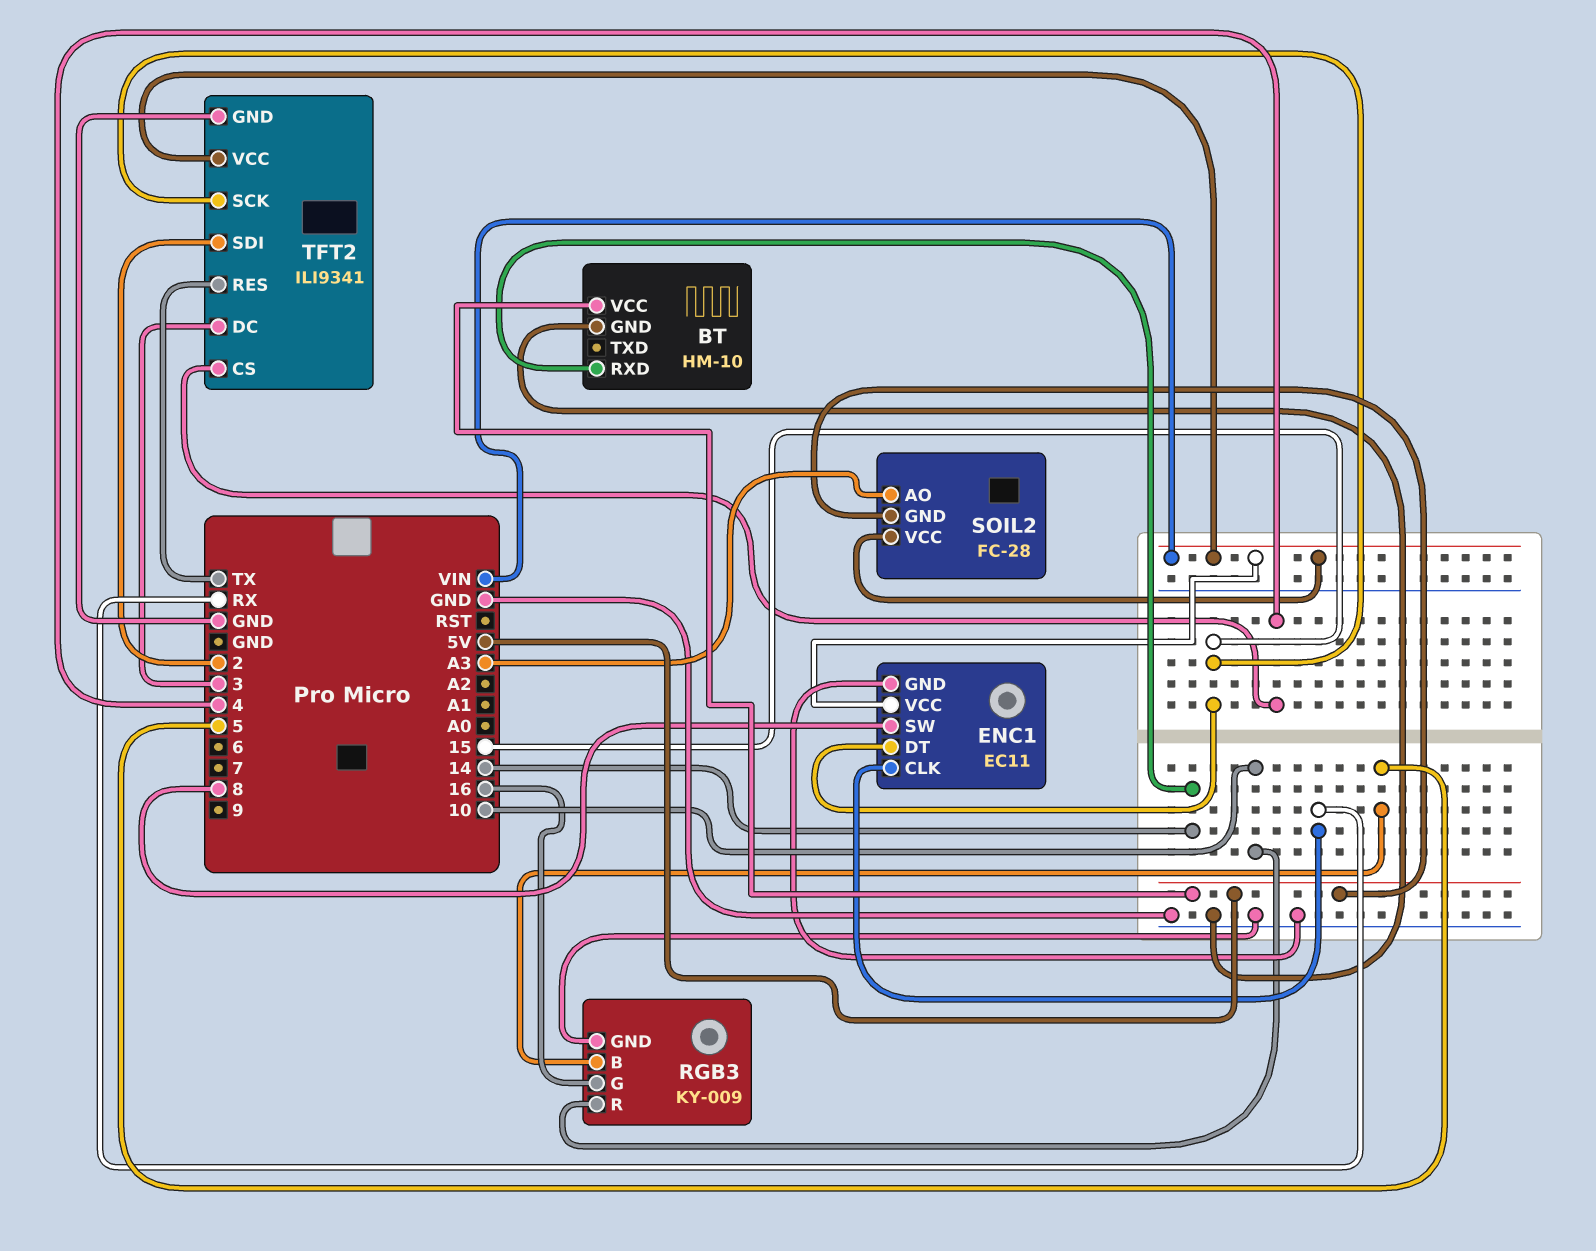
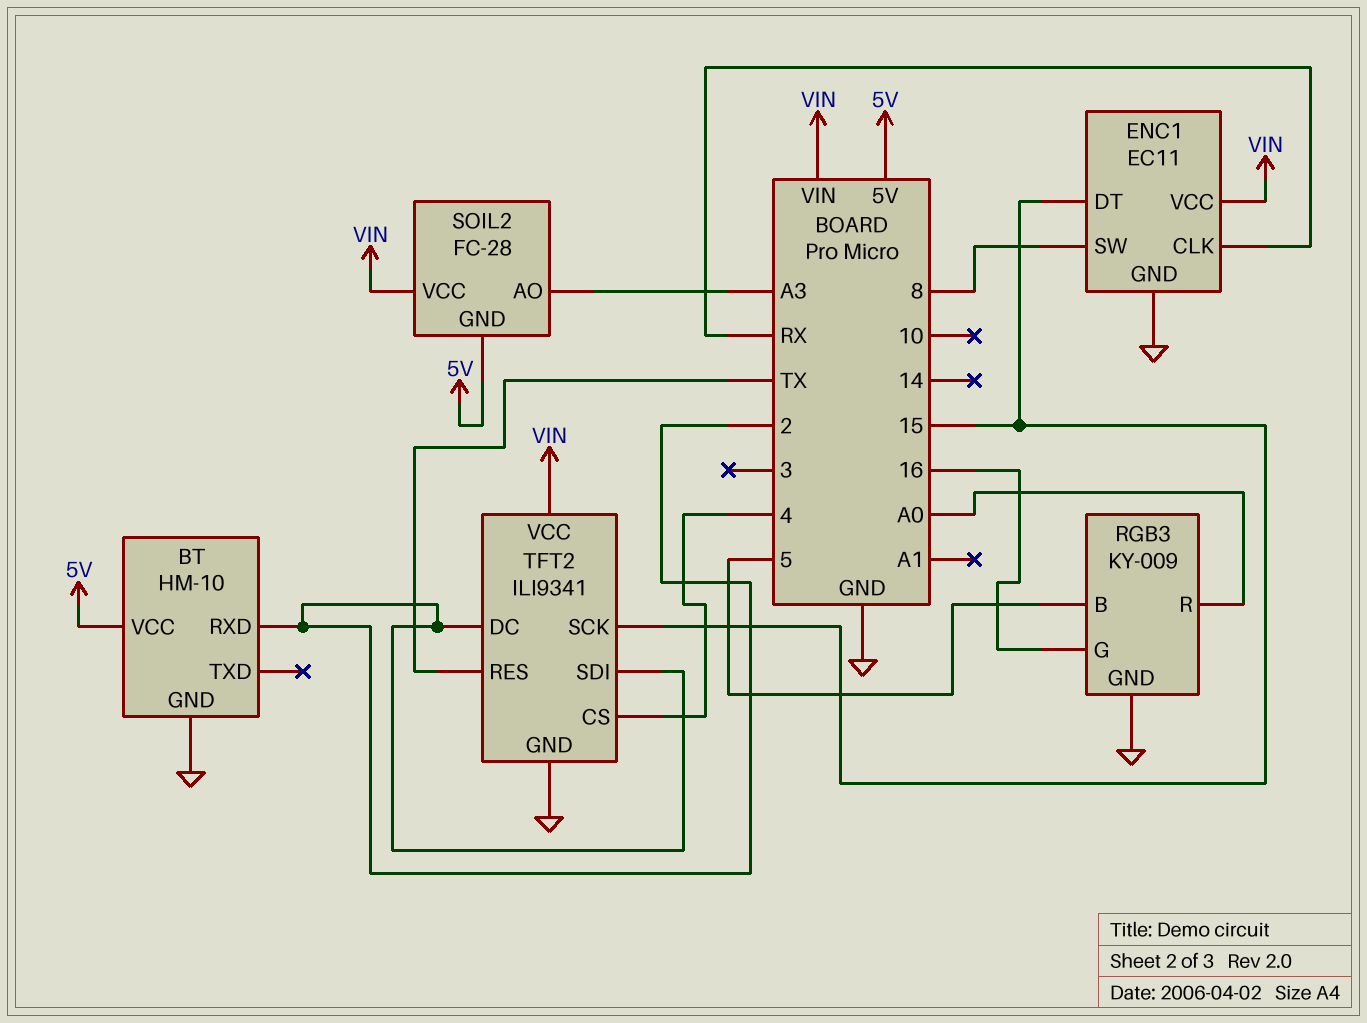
BT pin RXD: 14 -> 2
RGB3 pin R: 10 -> A0
TFT2 pin DC: 3 -> 2

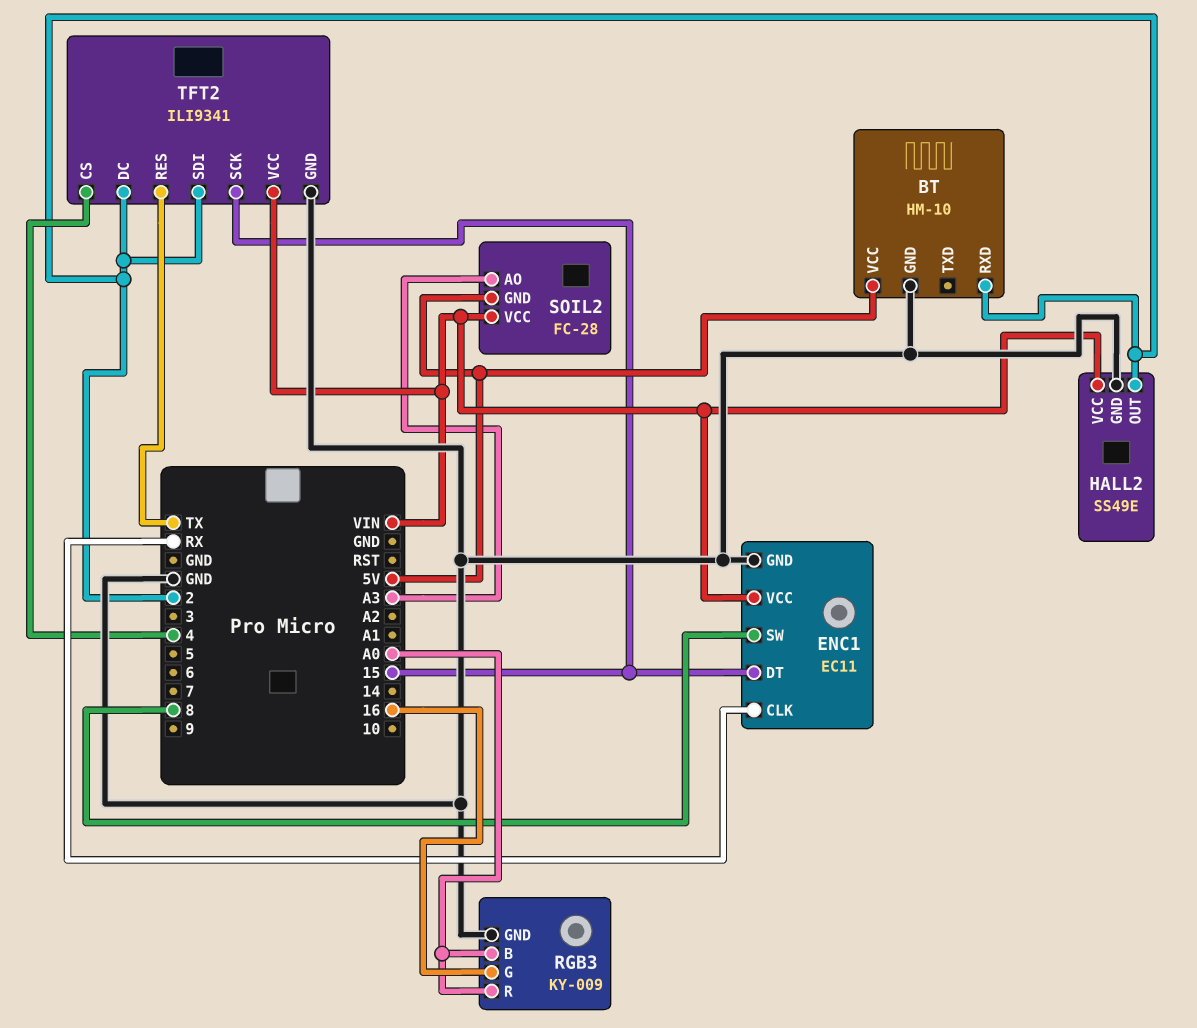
HALL2: none -> SS49E
HALL2 pin GND: none -> GND
HALL2 pin OUT: none -> 2
HALL2 pin VCC: none -> VIN
RGB3 pin B: 5 -> A0

